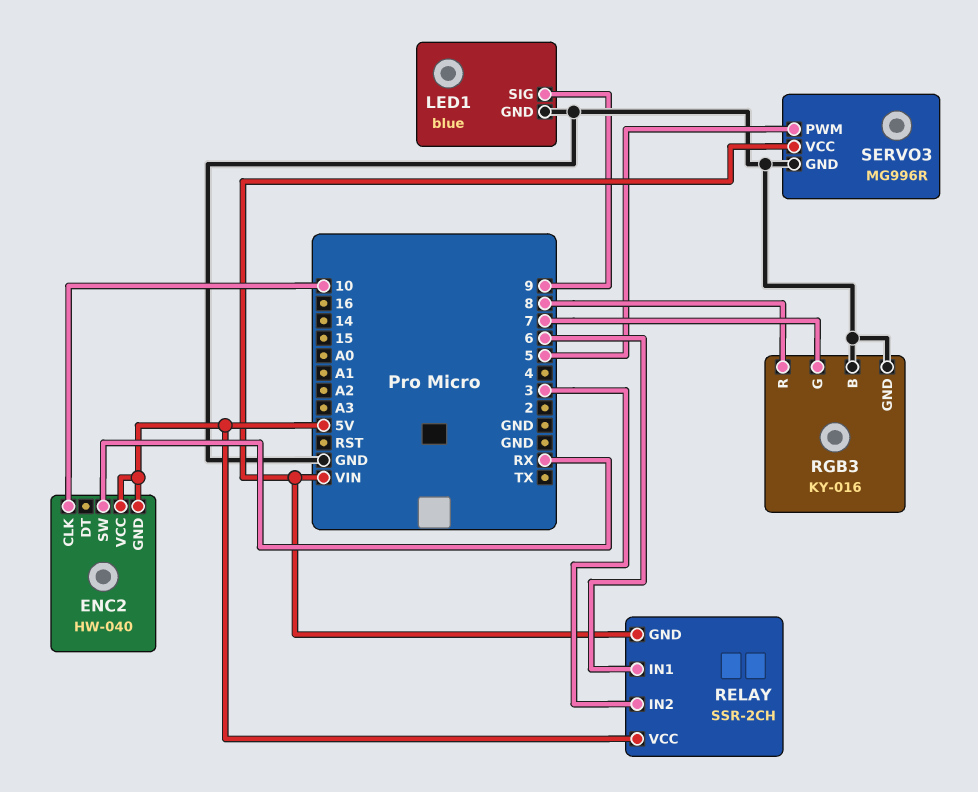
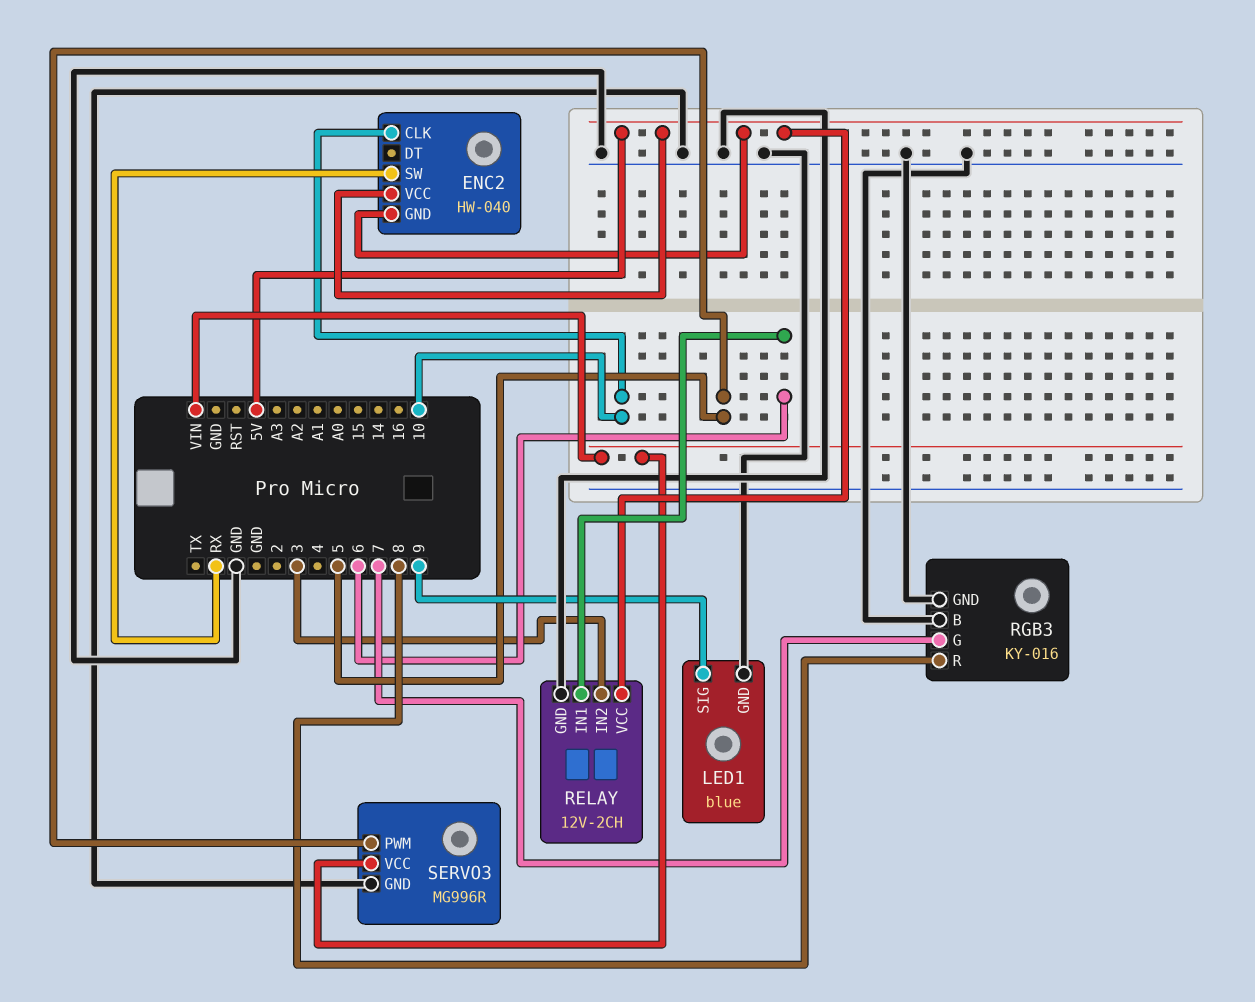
RELAY: SSR-2CH -> 12V-2CH
RELAY pin GND: VIN -> GND

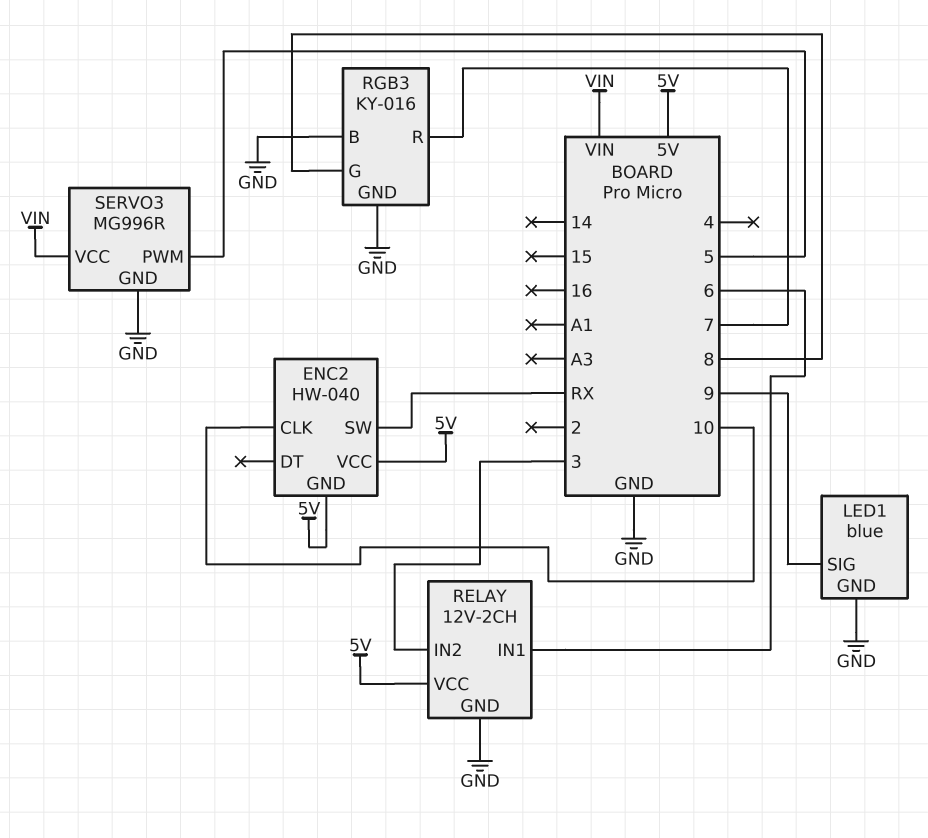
RGB3 pin G: 7 -> 8
RGB3 pin R: 8 -> 7

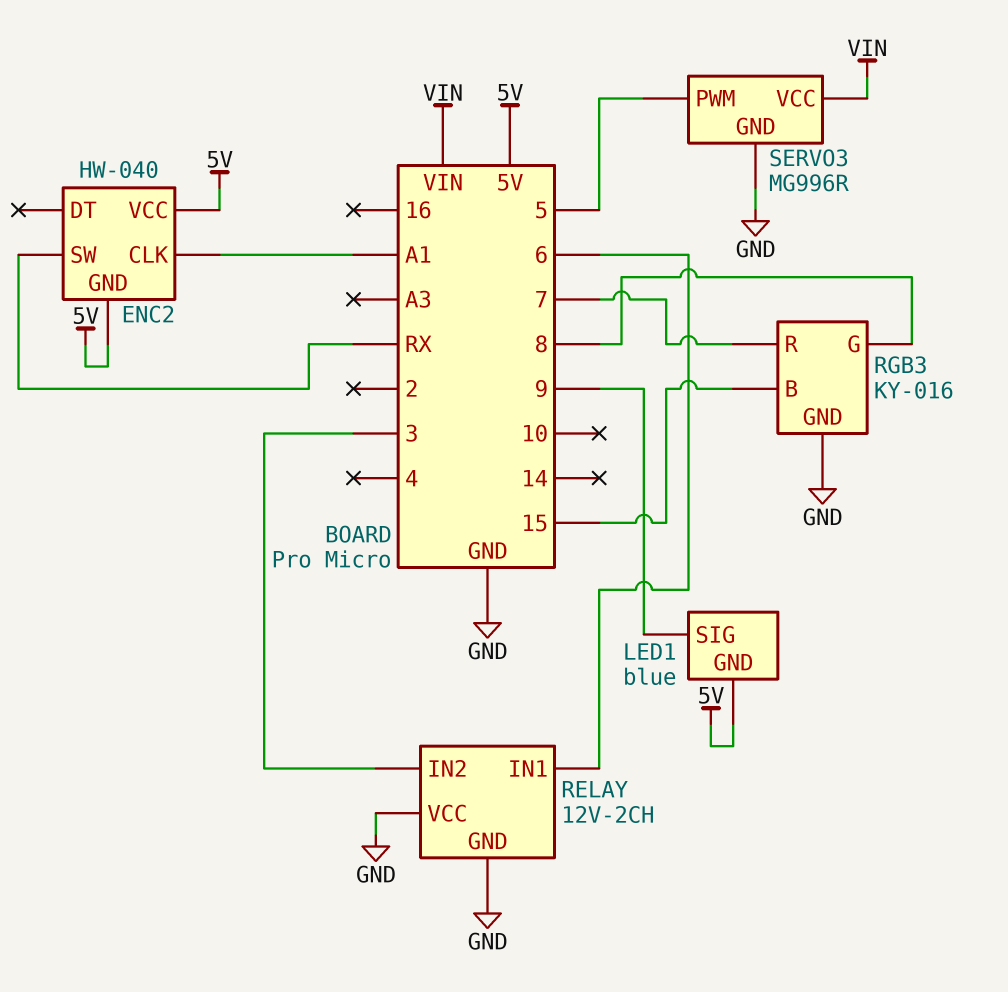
ENC2 pin CLK: 10 -> A1
LED1 pin GND: GND -> 5V
RELAY pin VCC: 5V -> GND
RGB3 pin B: GND -> 15

